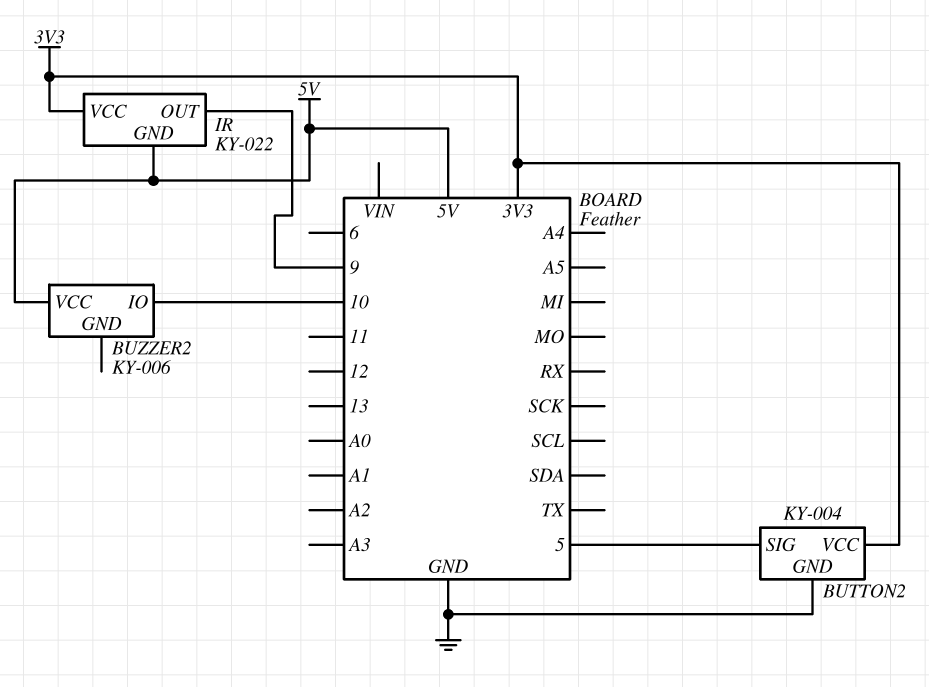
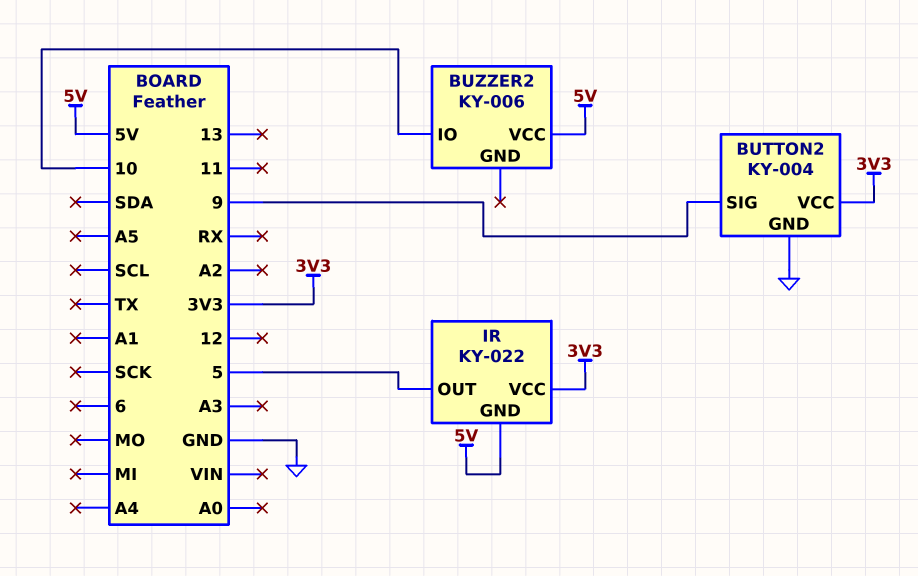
BUTTON2 pin SIG: 5 -> 9
IR pin OUT: 9 -> 5

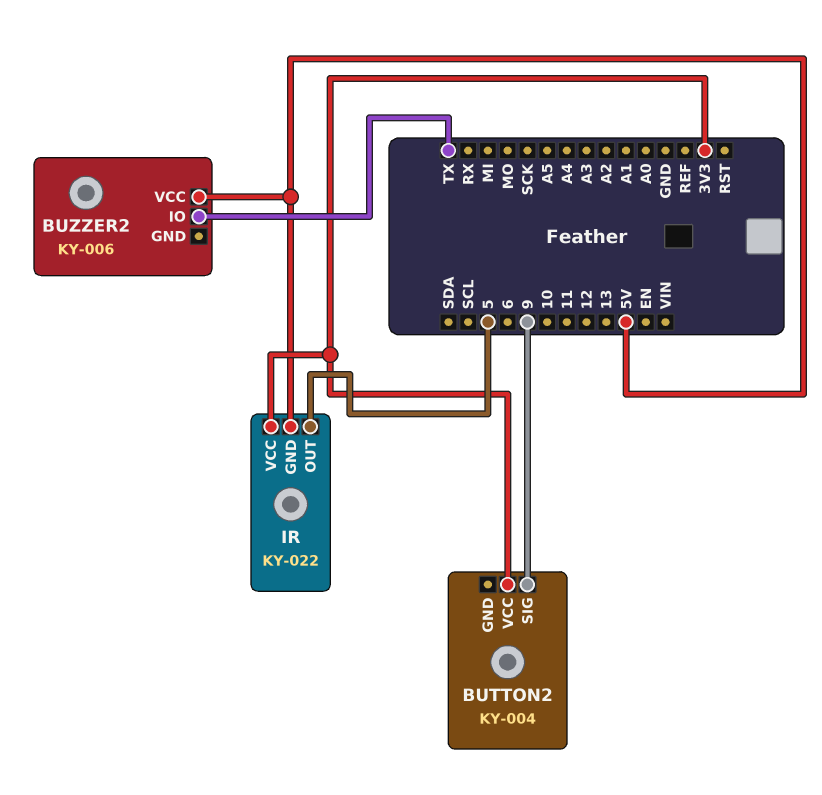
BUTTON2 pin GND: GND -> none
BUZZER2 pin IO: 10 -> TX

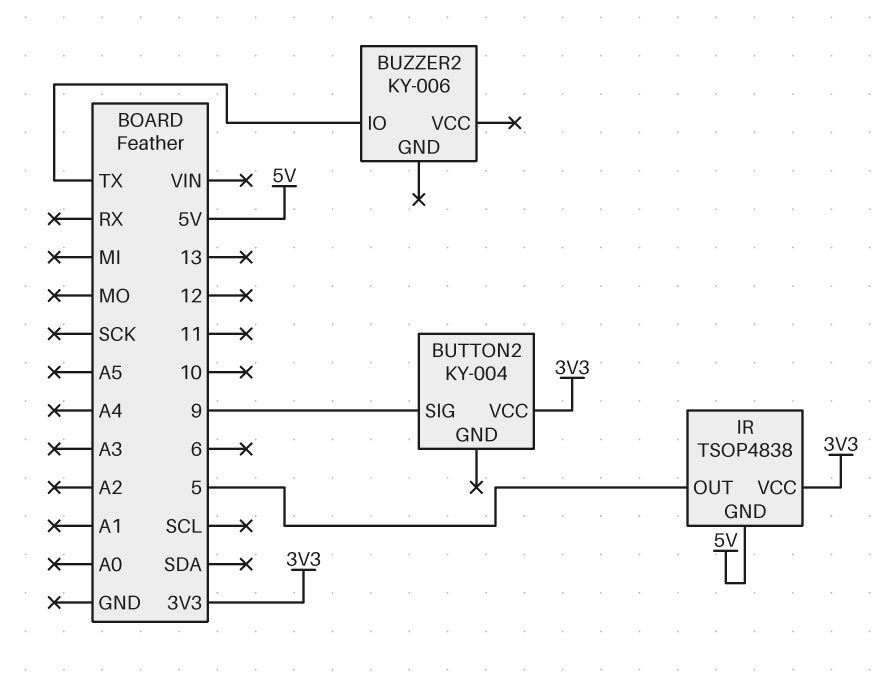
BUZZER2 pin VCC: 5V -> none
IR: KY-022 -> TSOP4838

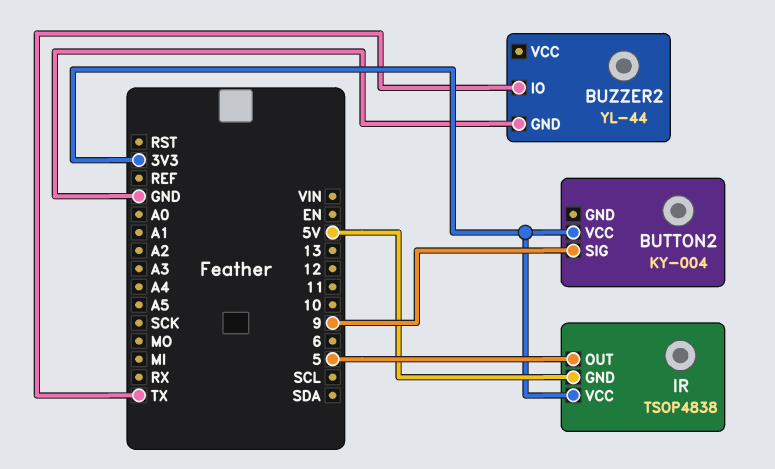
BUZZER2: KY-006 -> YL-44
BUZZER2 pin GND: none -> GND

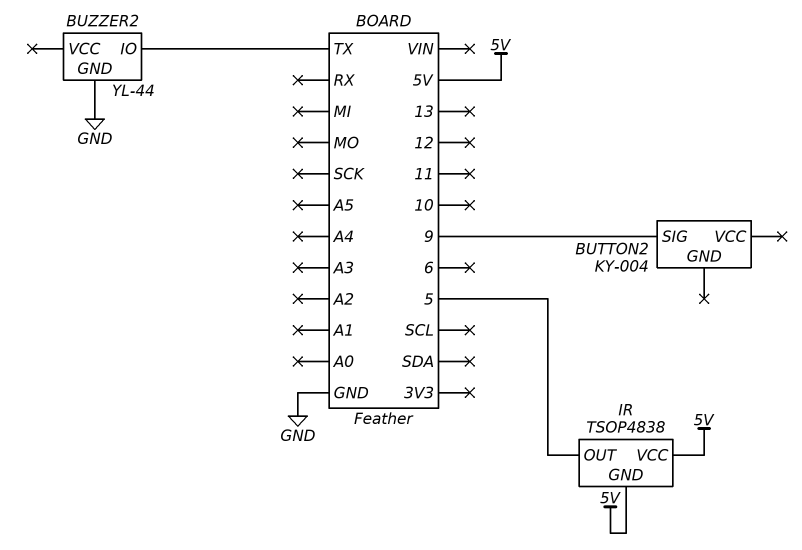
BUTTON2 pin VCC: 3V3 -> none
IR pin VCC: 3V3 -> 5V

